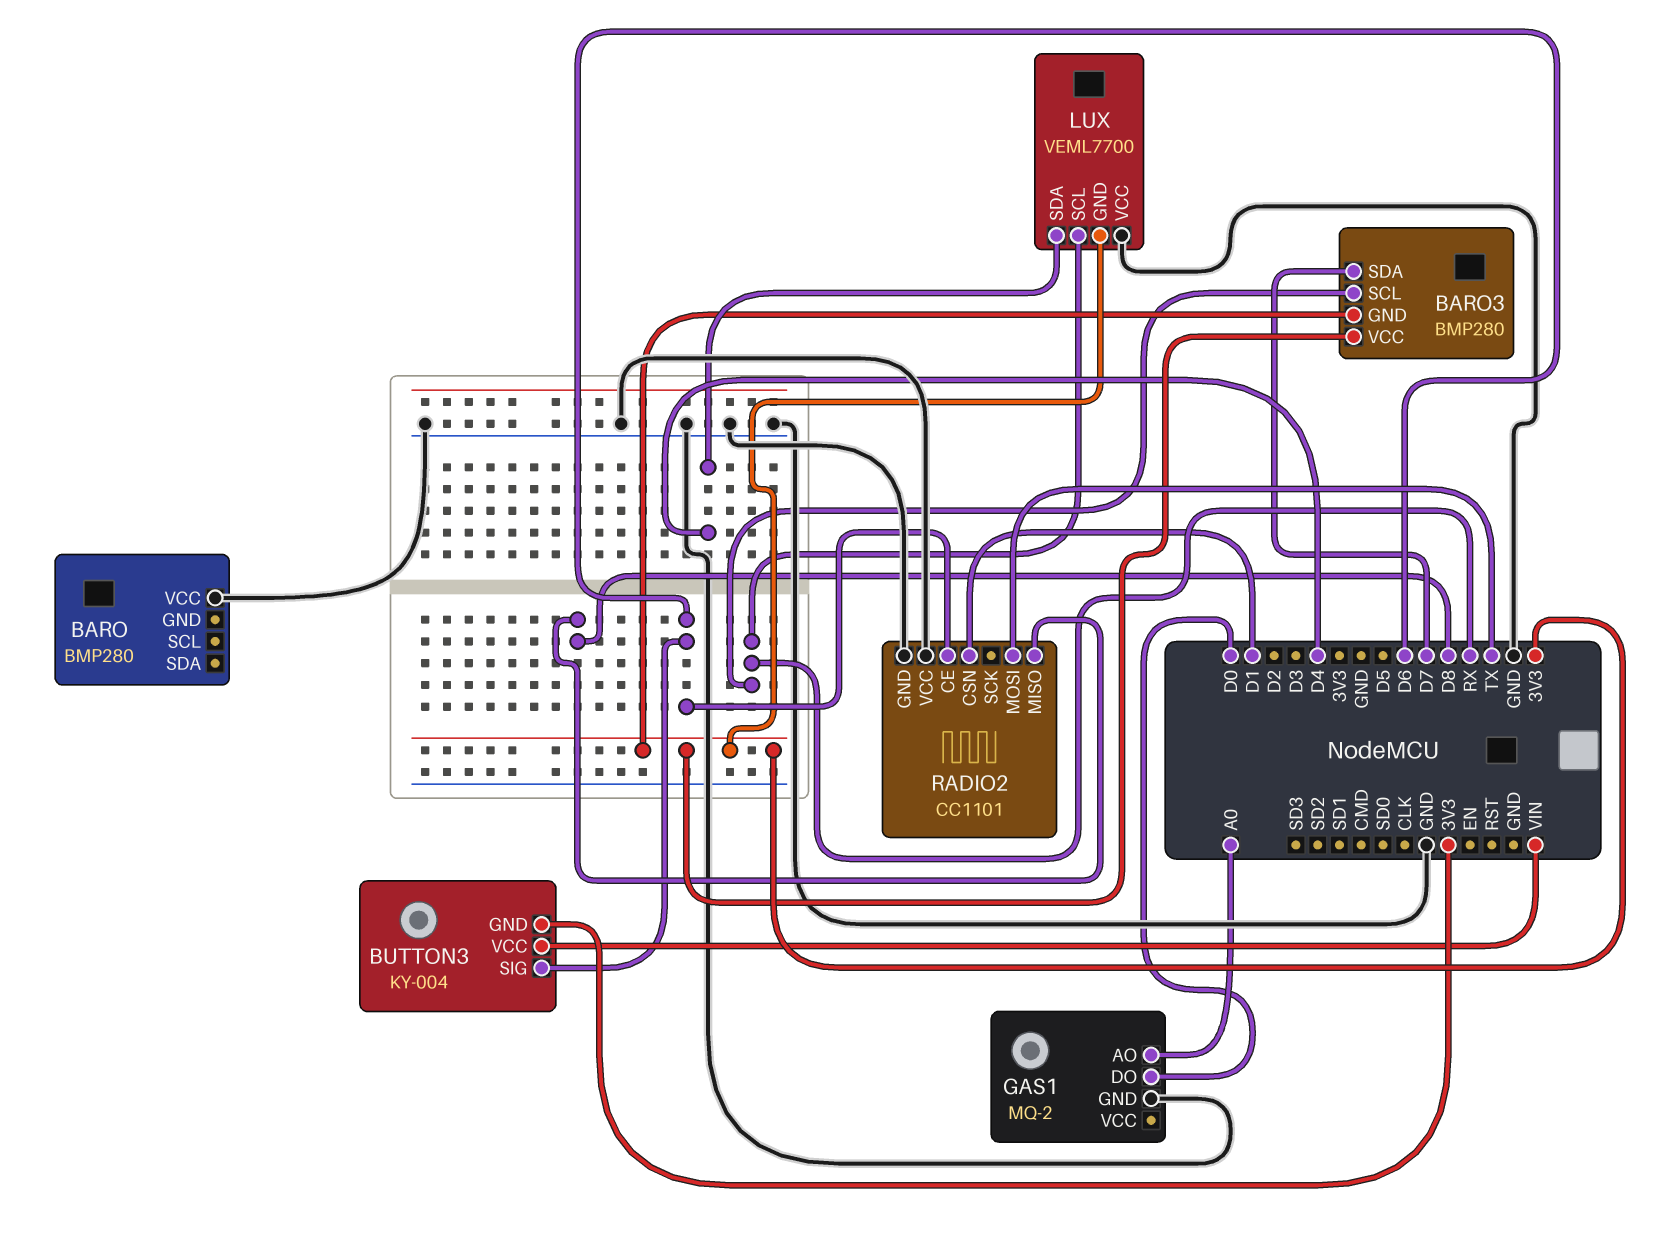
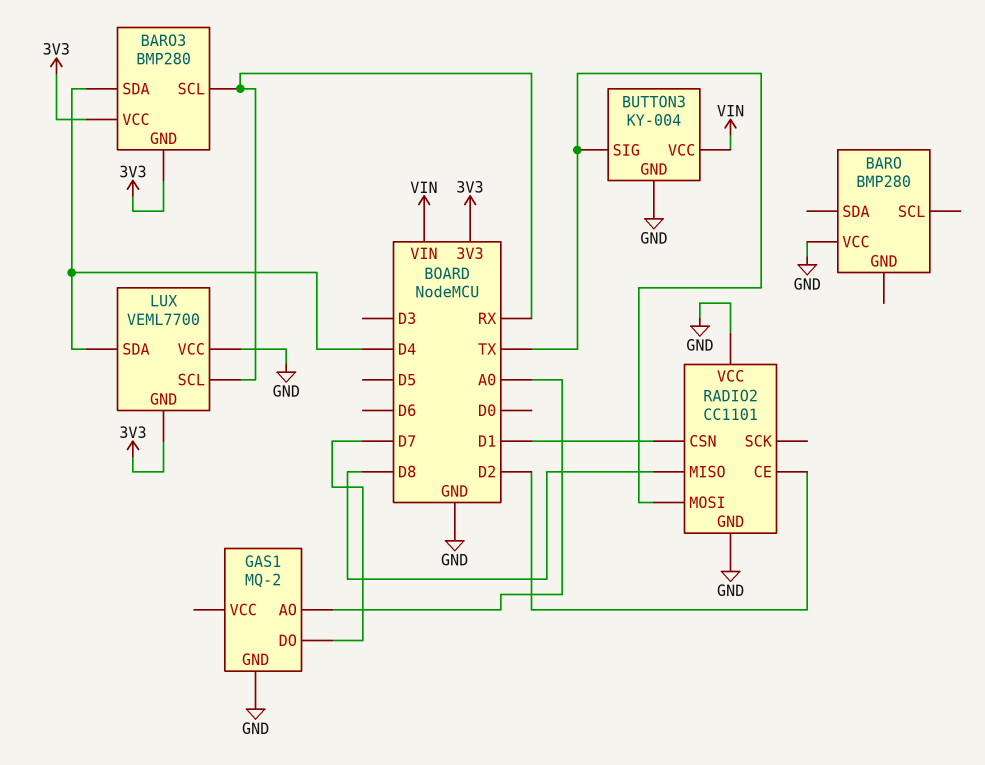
BARO3 pin SDA: D7 -> D4
BUTTON3 pin GND: 3V3 -> GND
BUTTON3 pin SIG: D6 -> TX
GAS1 pin DO: D0 -> D7
RADIO2 pin CE: D6 -> D2

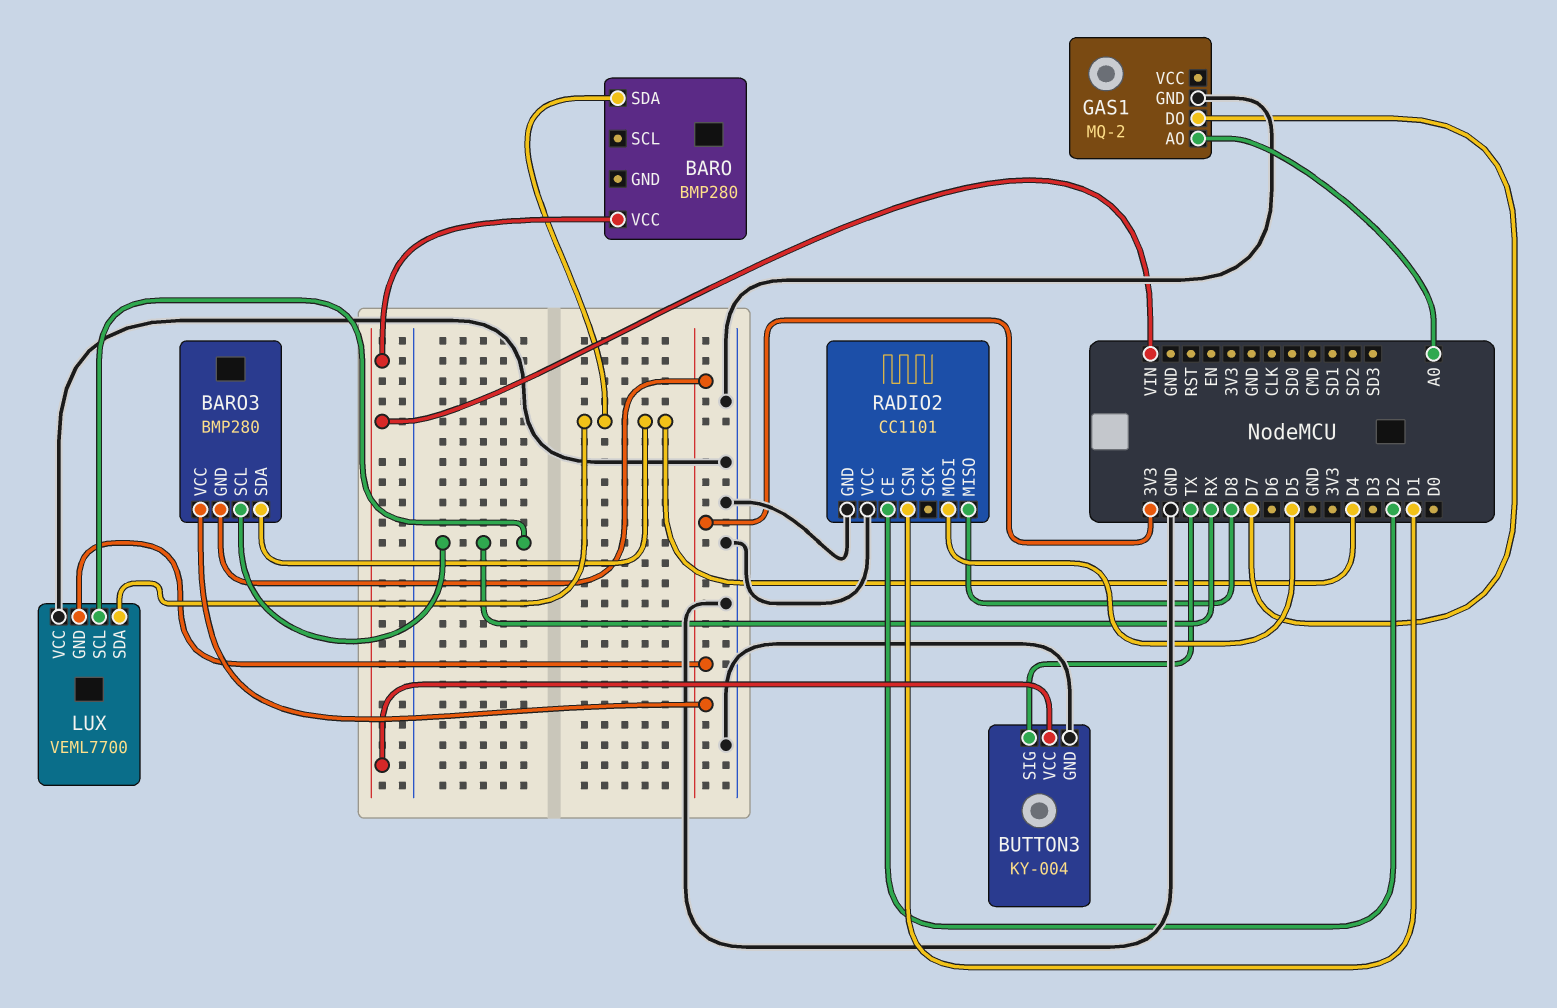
BARO pin SDA: none -> D4
BARO pin VCC: GND -> VIN
RADIO2 pin MOSI: TX -> D5

